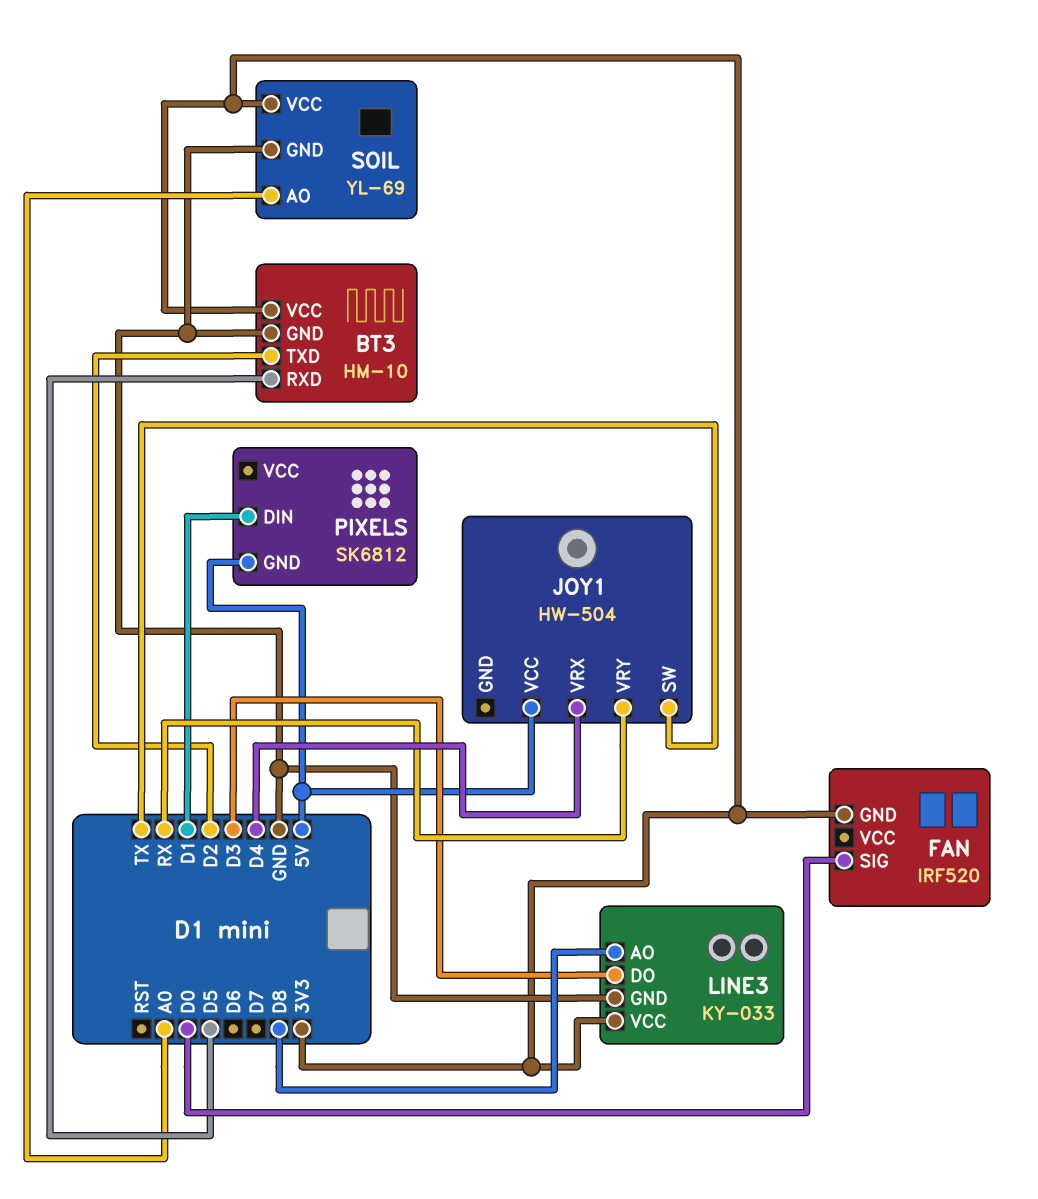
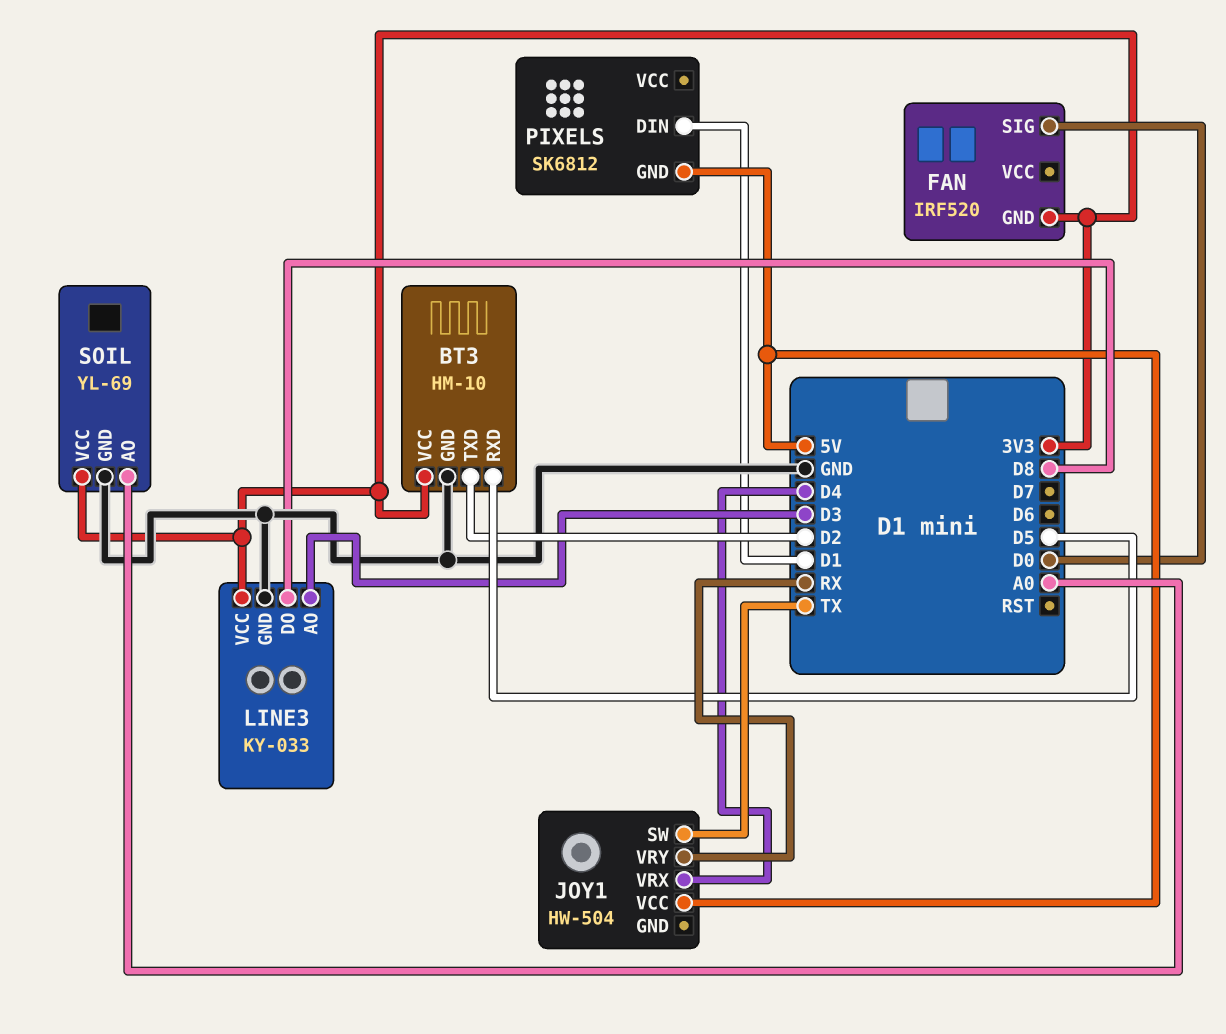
LINE3 pin AO: D8 -> D3
LINE3 pin DO: D3 -> D8

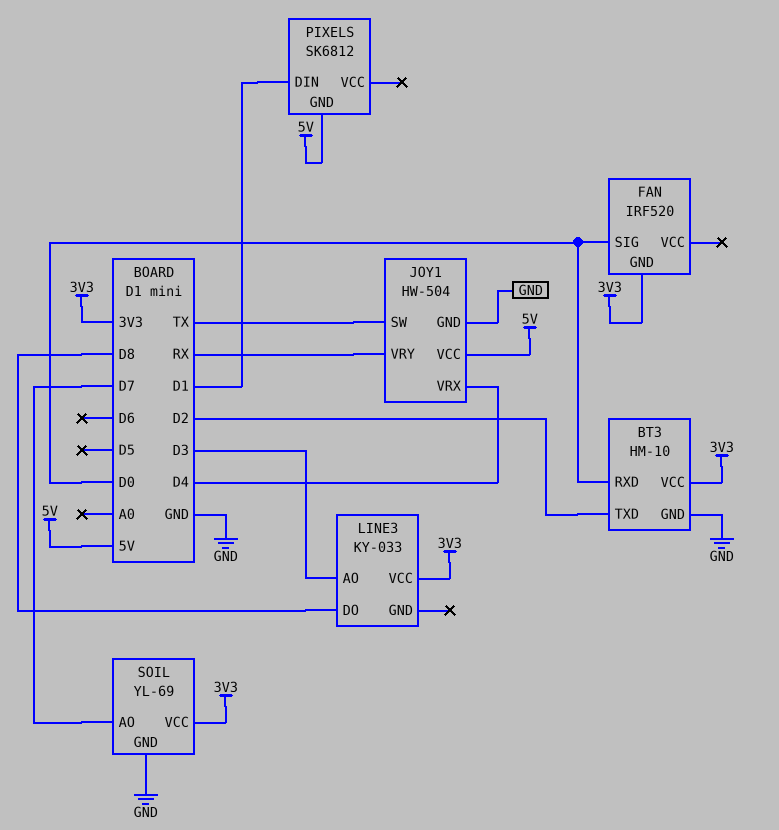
BT3 pin RXD: D5 -> D0
JOY1 pin GND: none -> GND
LINE3 pin GND: GND -> none
SOIL pin AO: A0 -> D7

